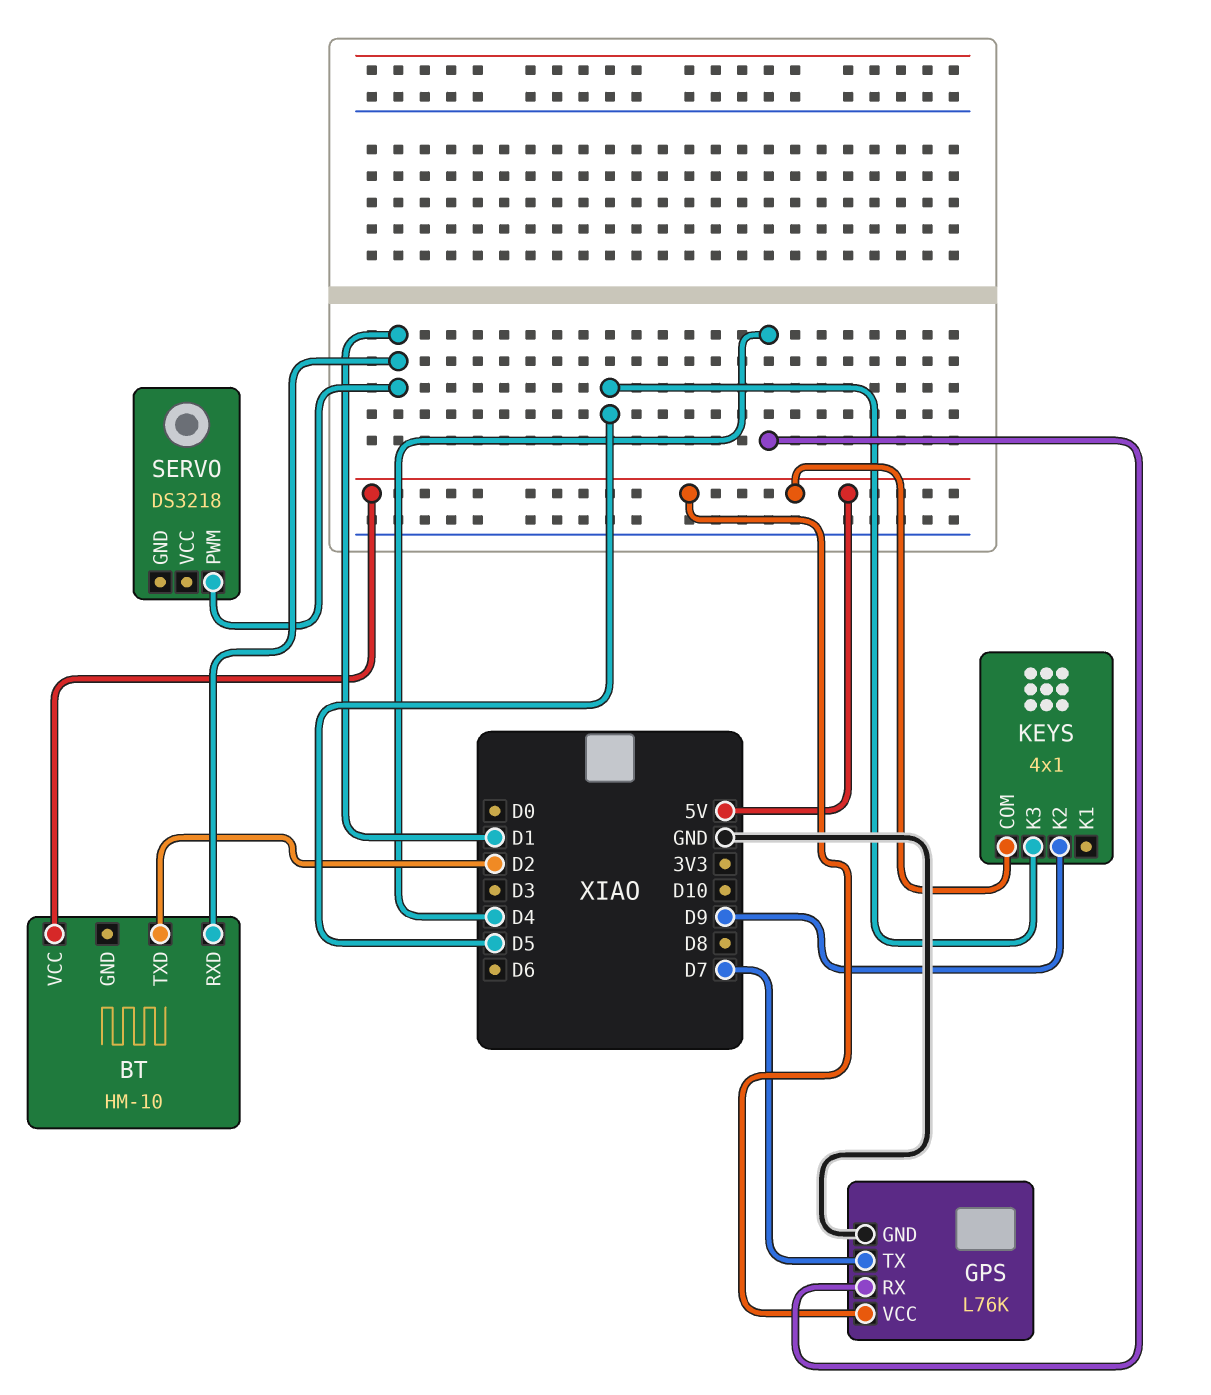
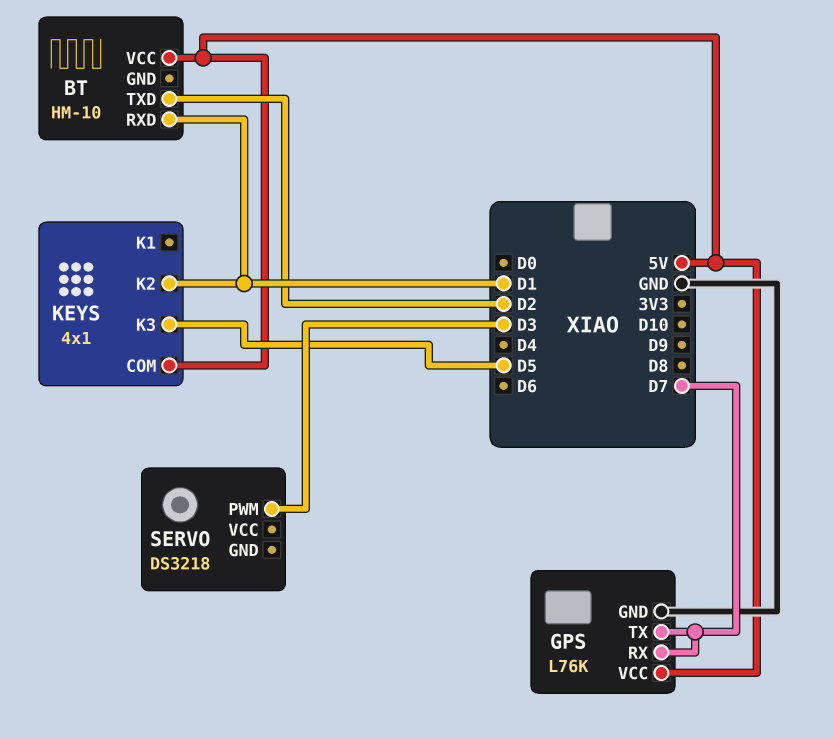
GPS pin RX: D4 -> D7
KEYS pin K2: D9 -> D1
SERVO pin PWM: D1 -> D3

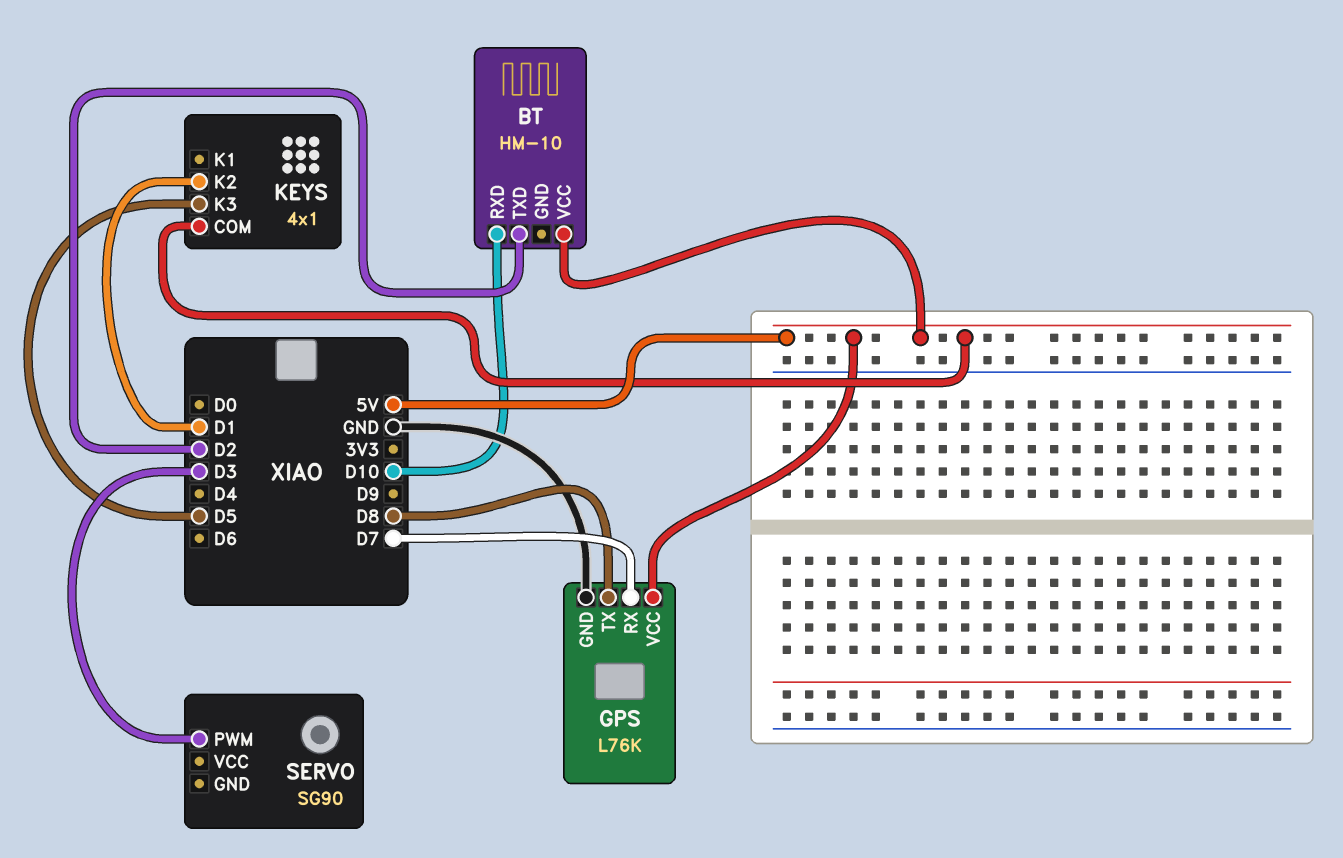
BT pin RXD: D1 -> D10
GPS pin TX: D7 -> D8
SERVO: DS3218 -> SG90

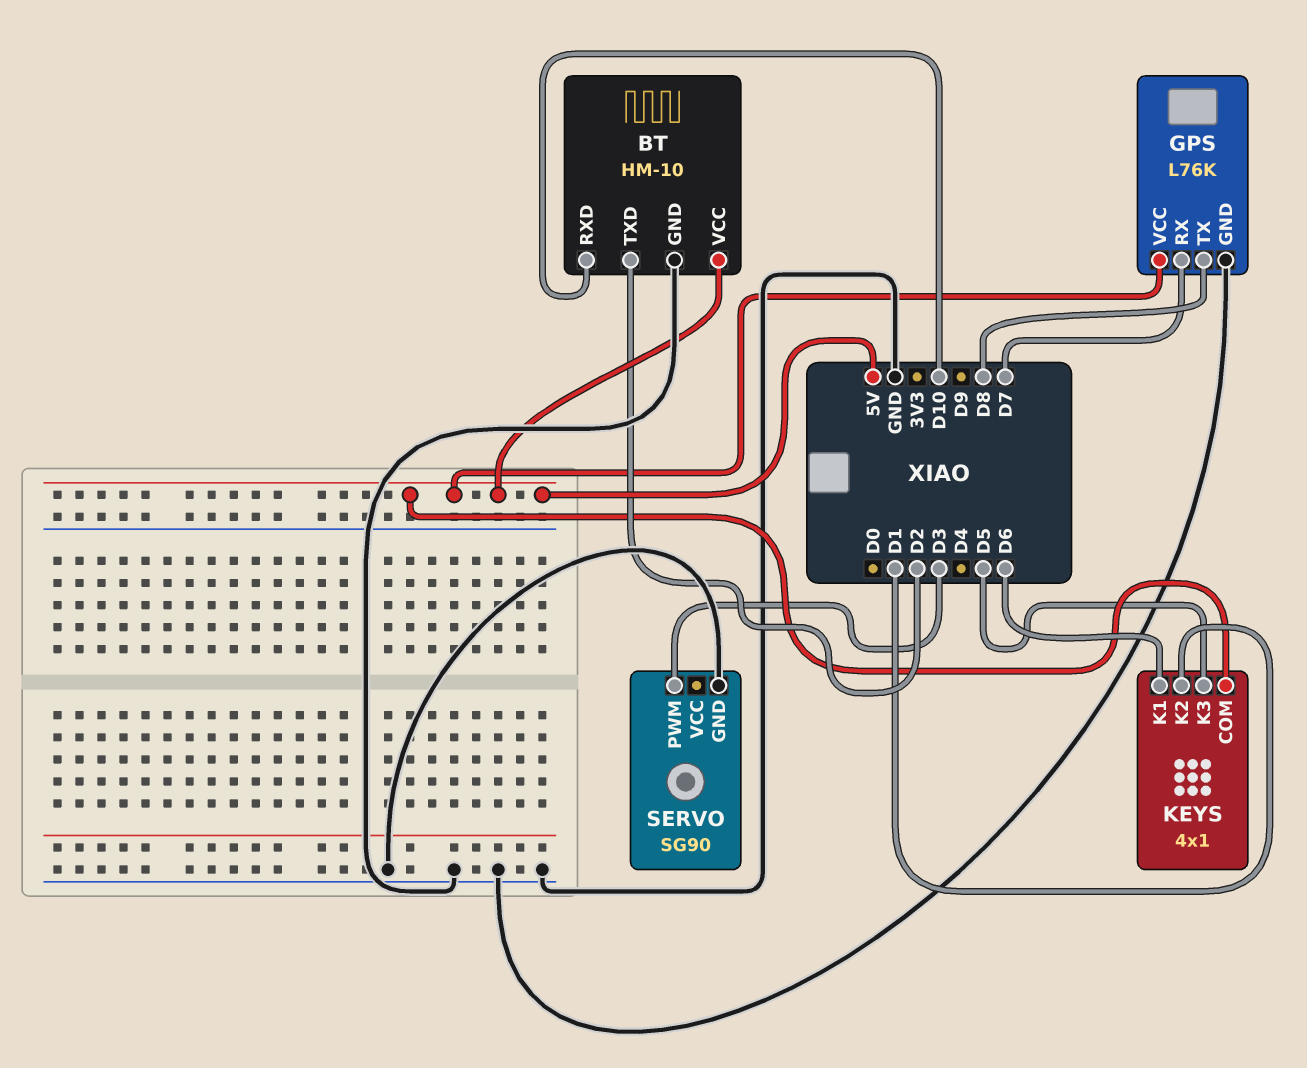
BT pin GND: none -> GND
KEYS pin K1: none -> D6
SERVO pin GND: none -> GND

